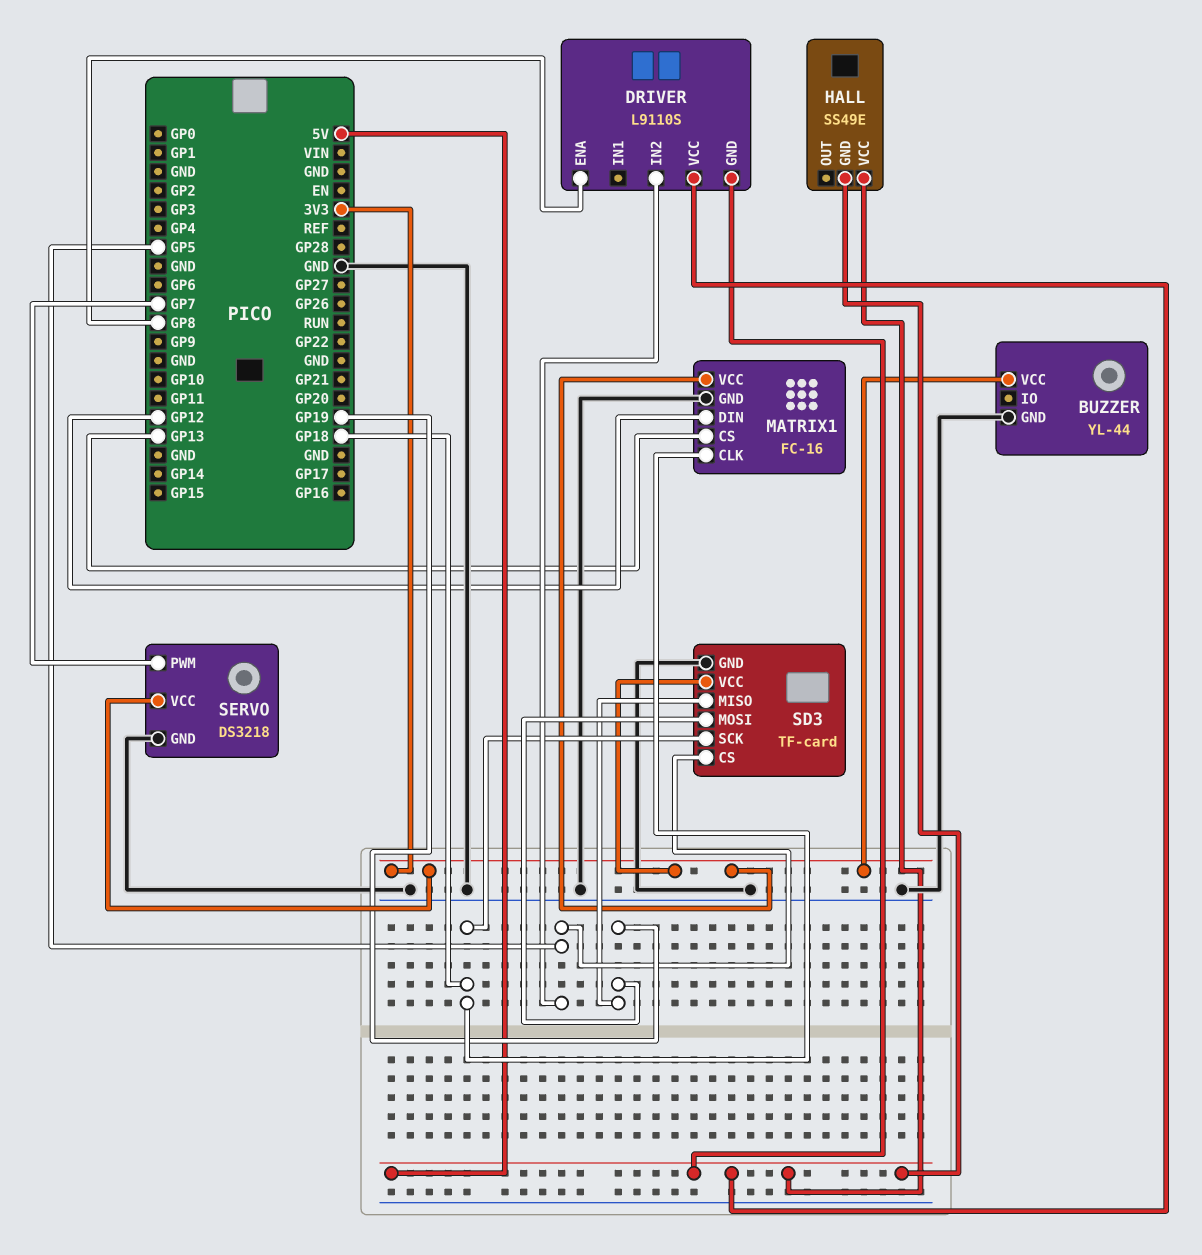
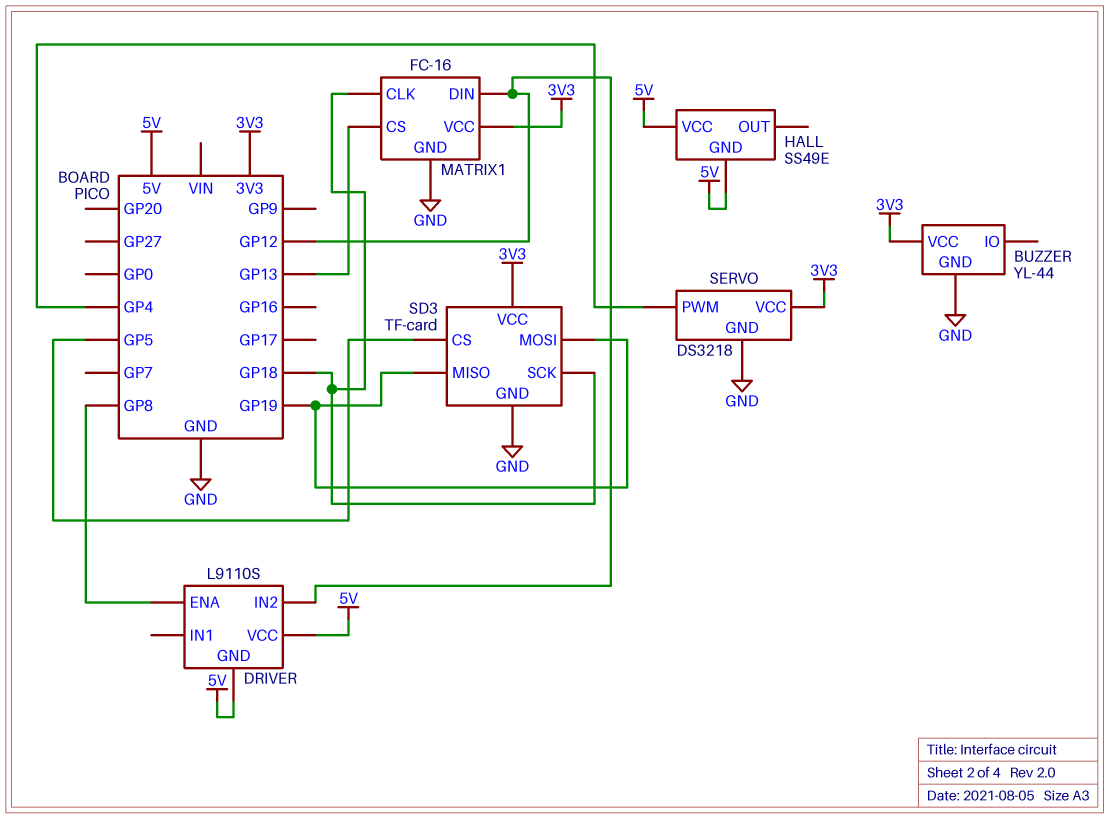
DRIVER pin IN2: GP5 -> GP12
SERVO pin PWM: GP7 -> GP4

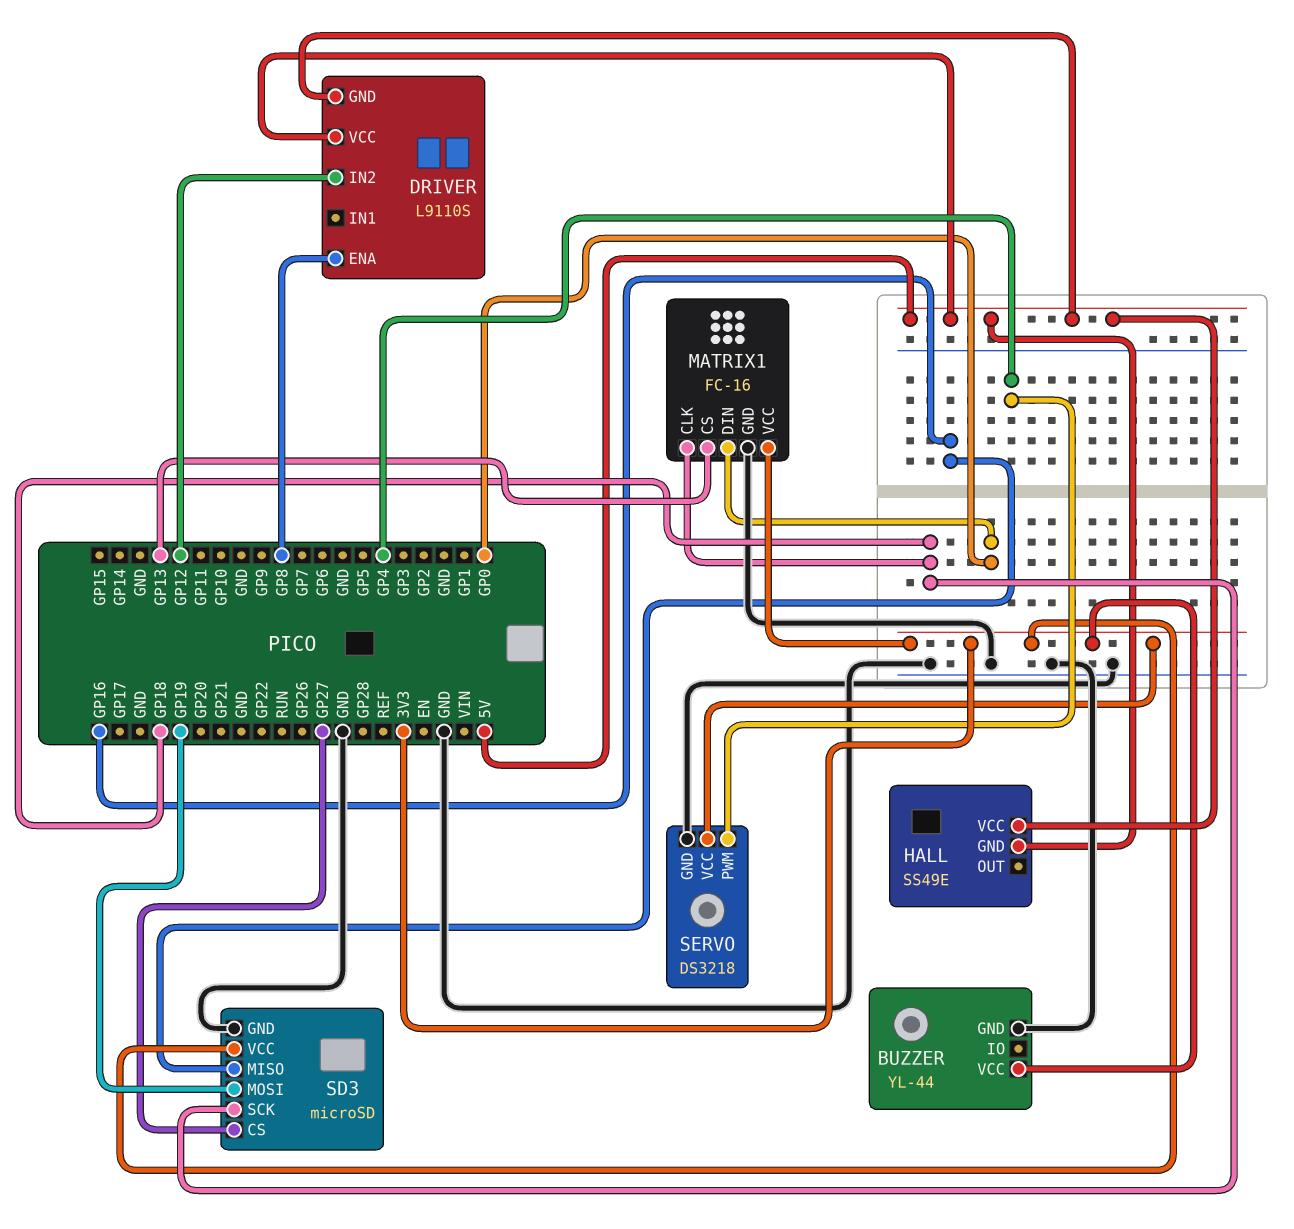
MATRIX1 pin DIN: GP12 -> GP0
SD3: TF-card -> microSD
SD3 pin CS: GP5 -> GP27
SD3 pin MISO: GP19 -> GP16

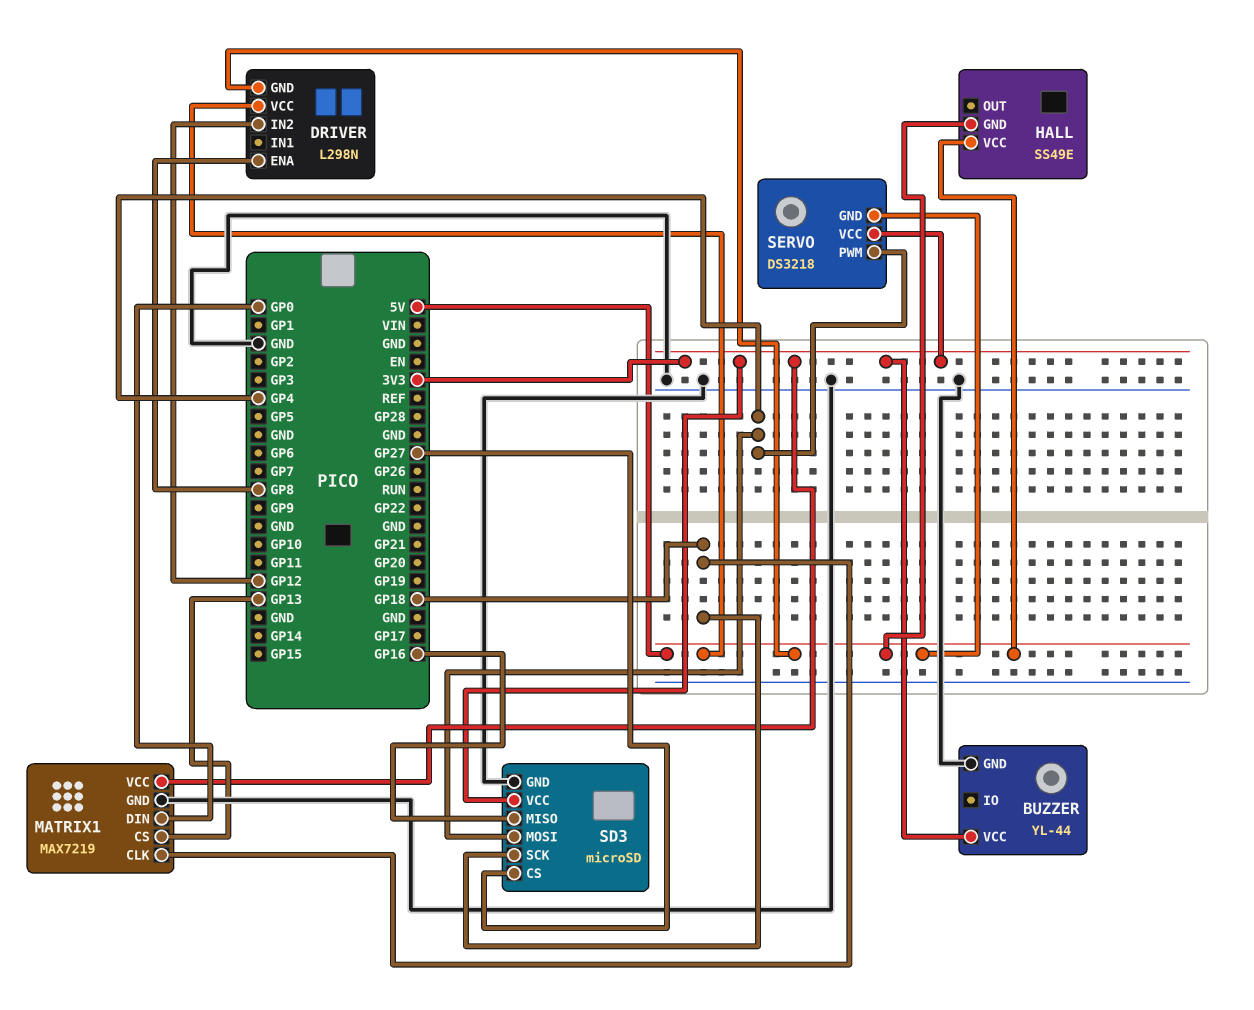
DRIVER: L9110S -> L298N
MATRIX1: FC-16 -> MAX7219
SD3 pin MOSI: GP19 -> GP4
SERVO pin GND: GND -> 5V

